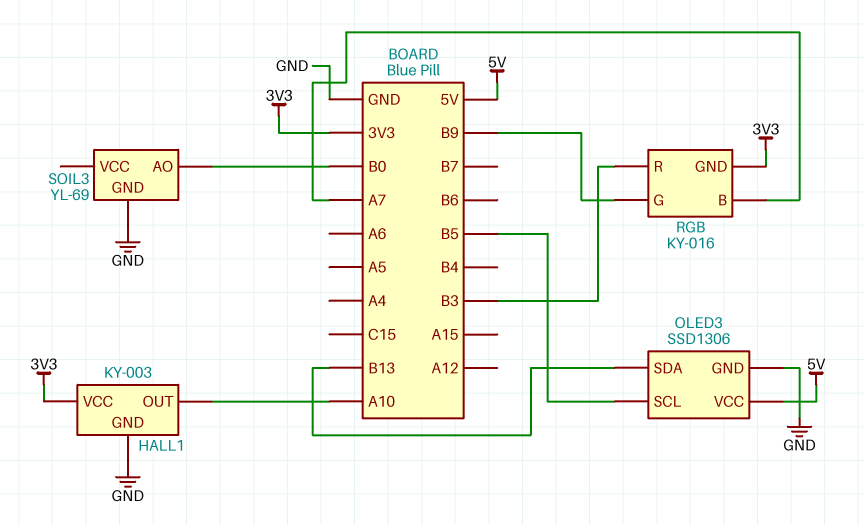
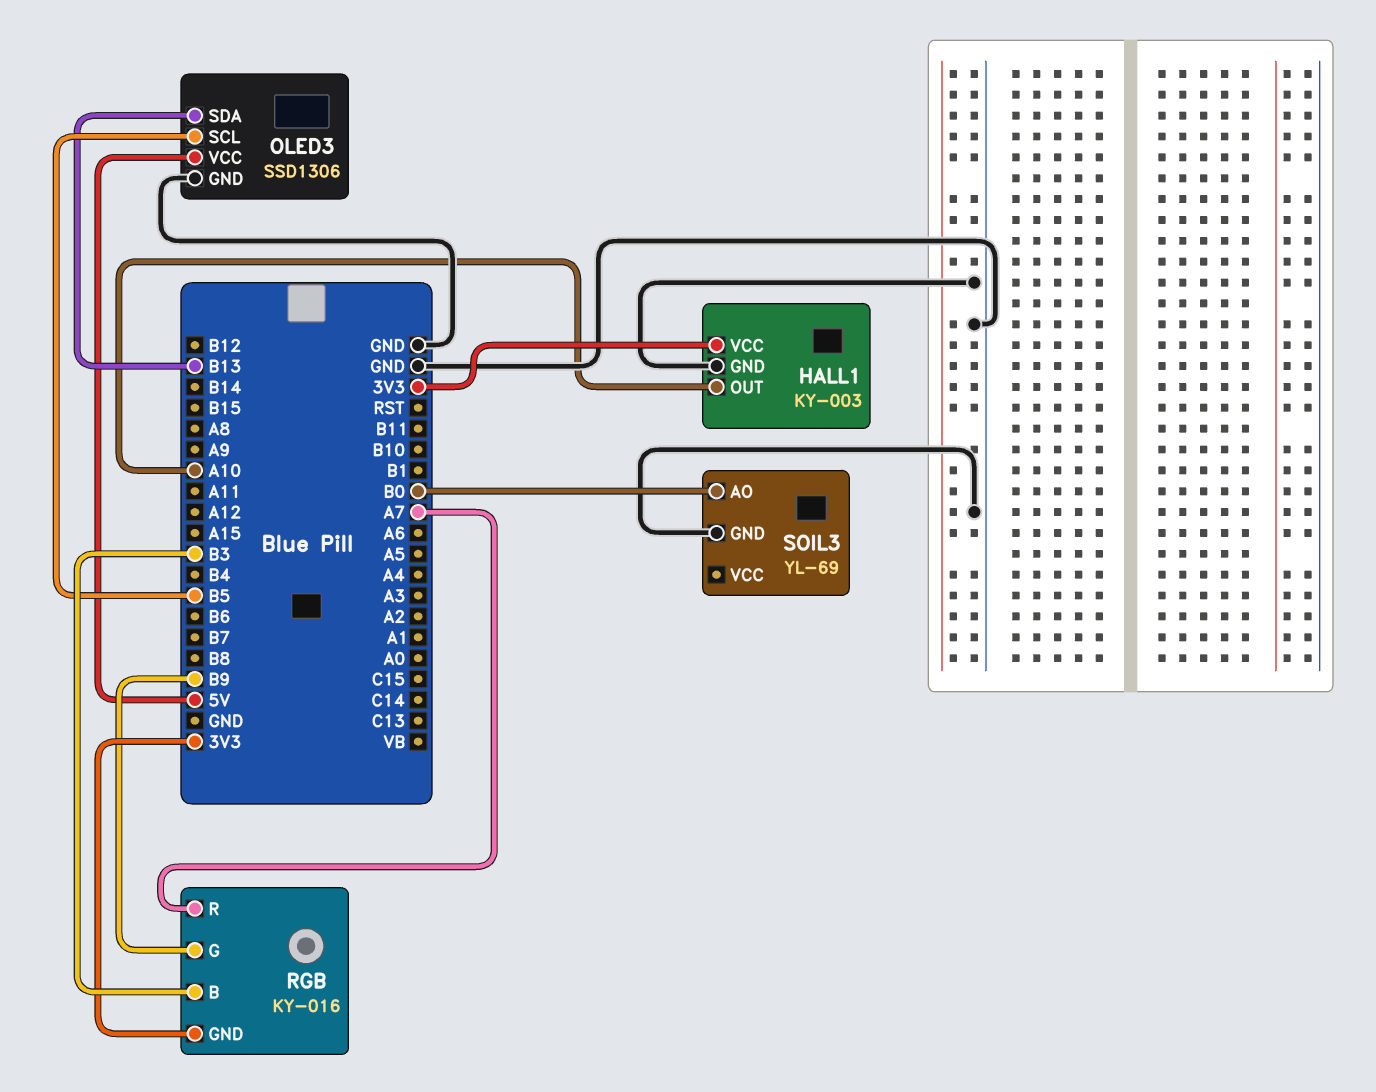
RGB pin B: A7 -> B3
RGB pin R: B3 -> A7

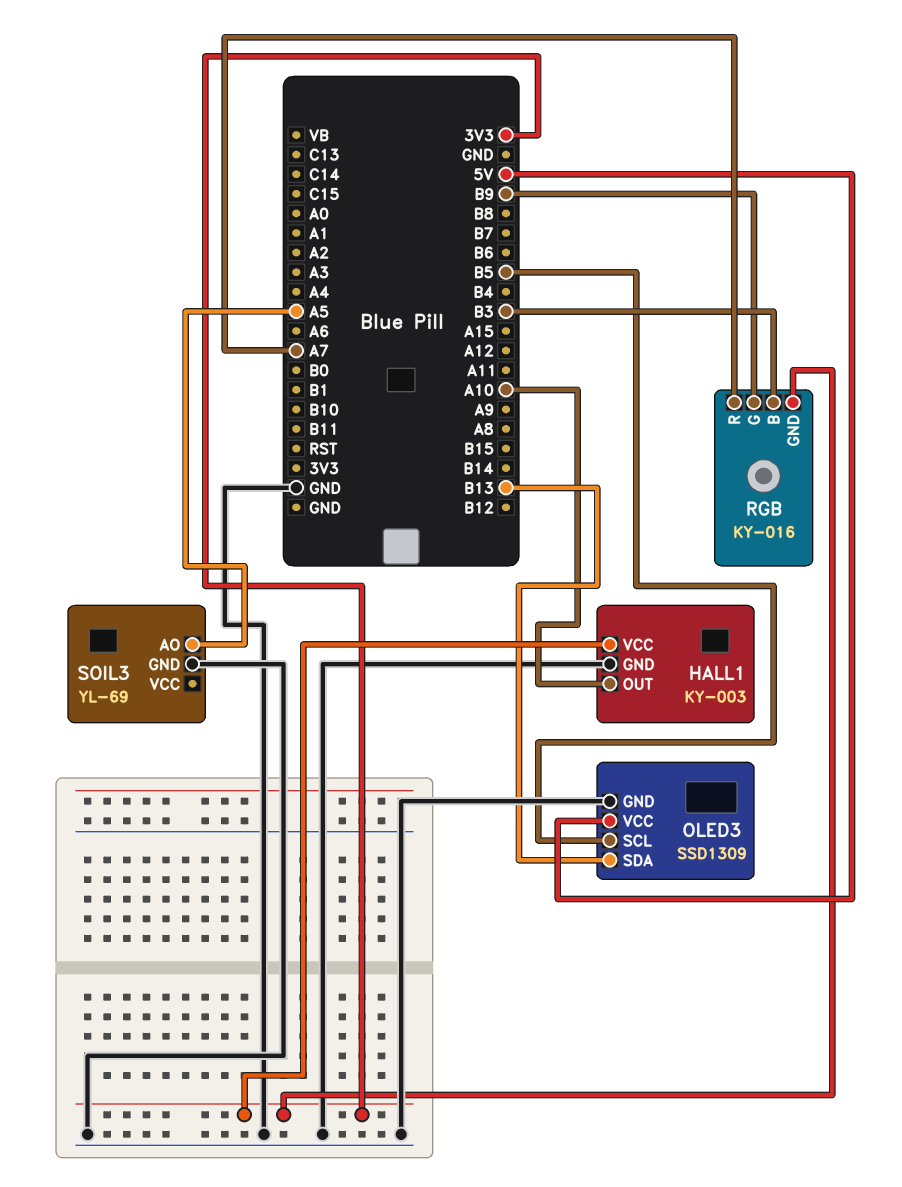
OLED3: SSD1306 -> SSD1309
SOIL3 pin AO: B0 -> A5

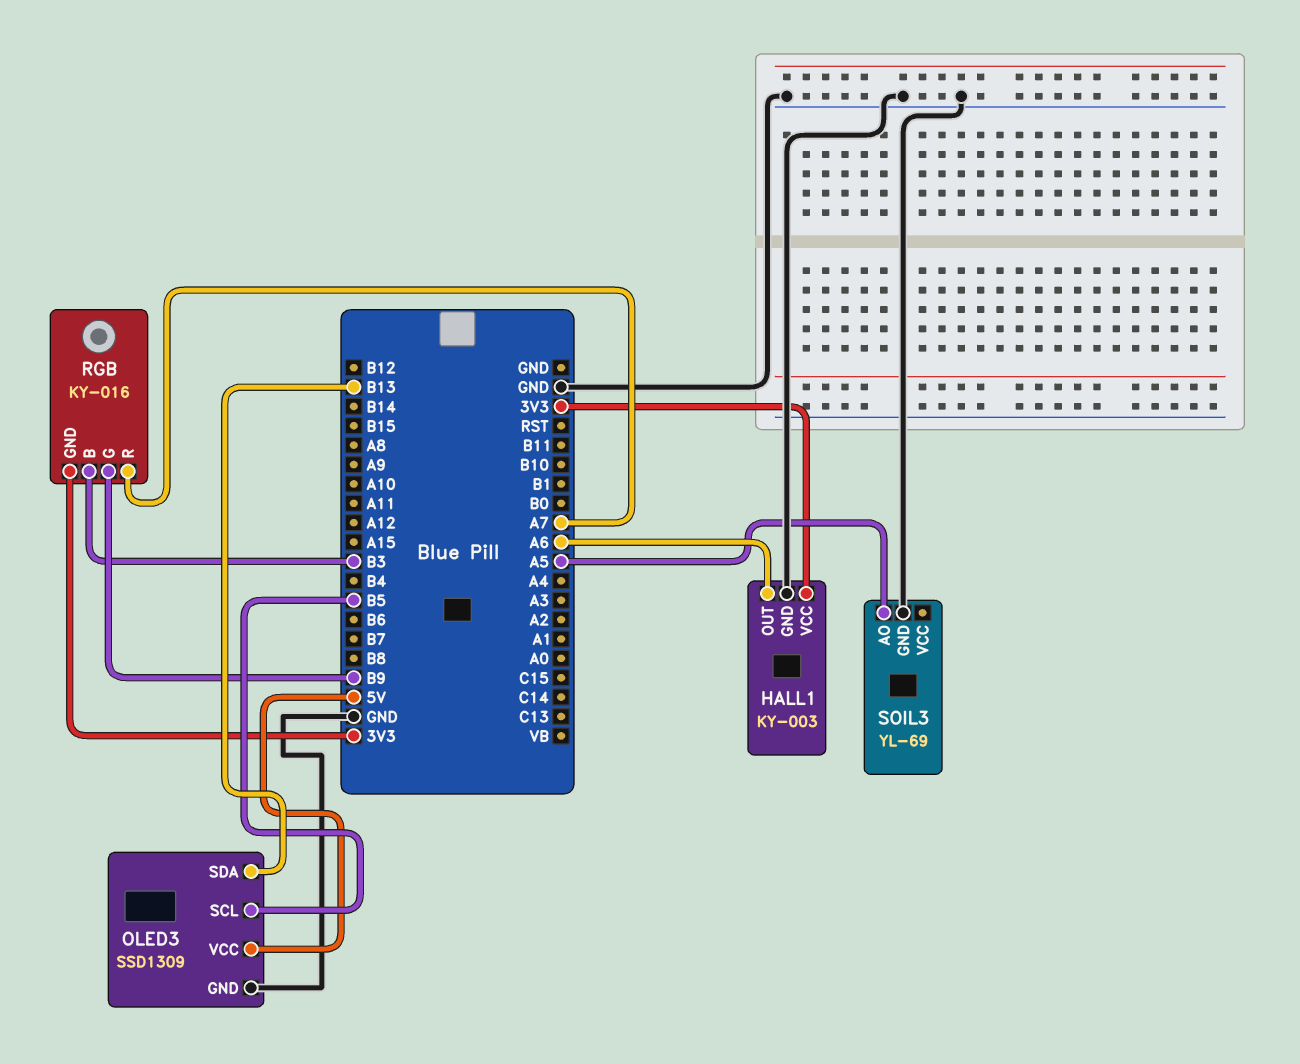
HALL1 pin OUT: A10 -> A6

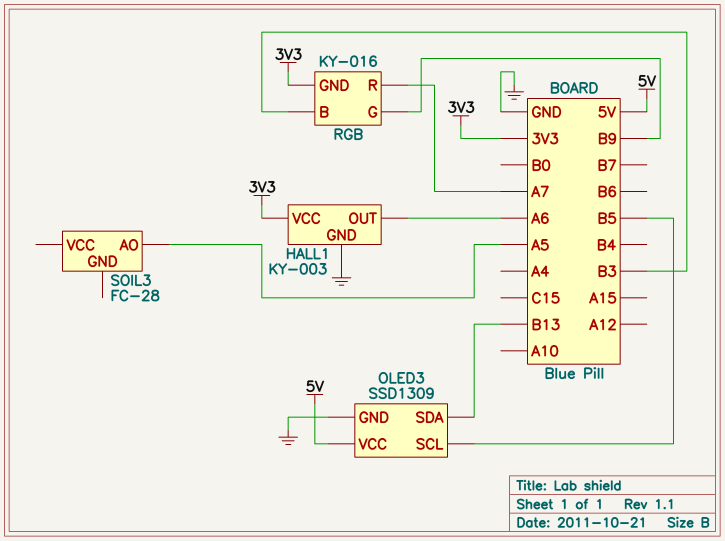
SOIL3: YL-69 -> FC-28
SOIL3 pin GND: GND -> none

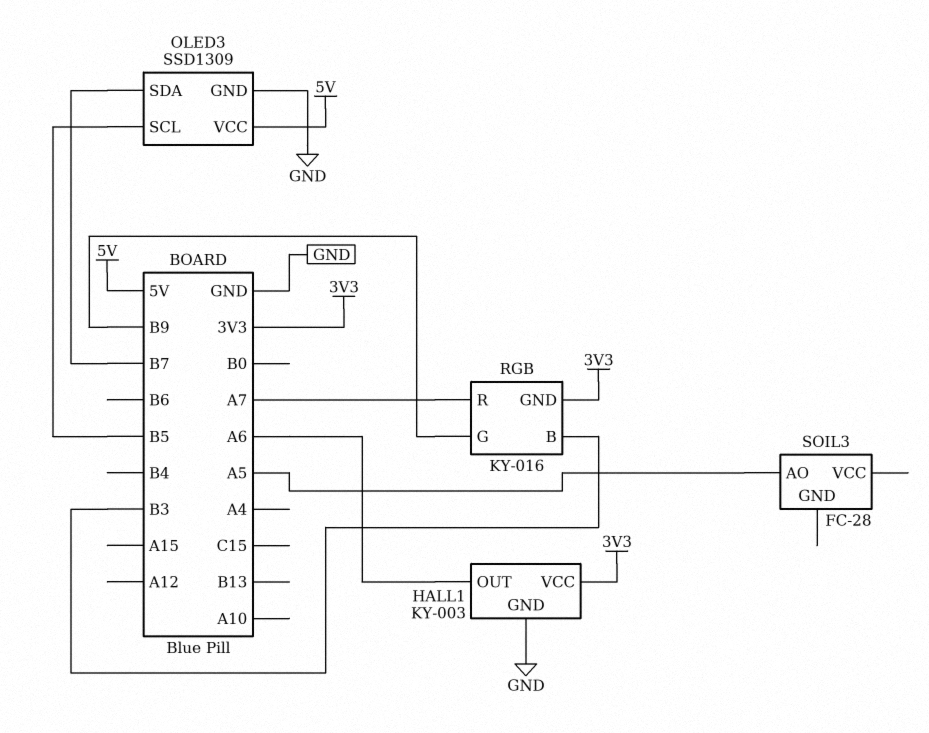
OLED3 pin SDA: B13 -> B7

